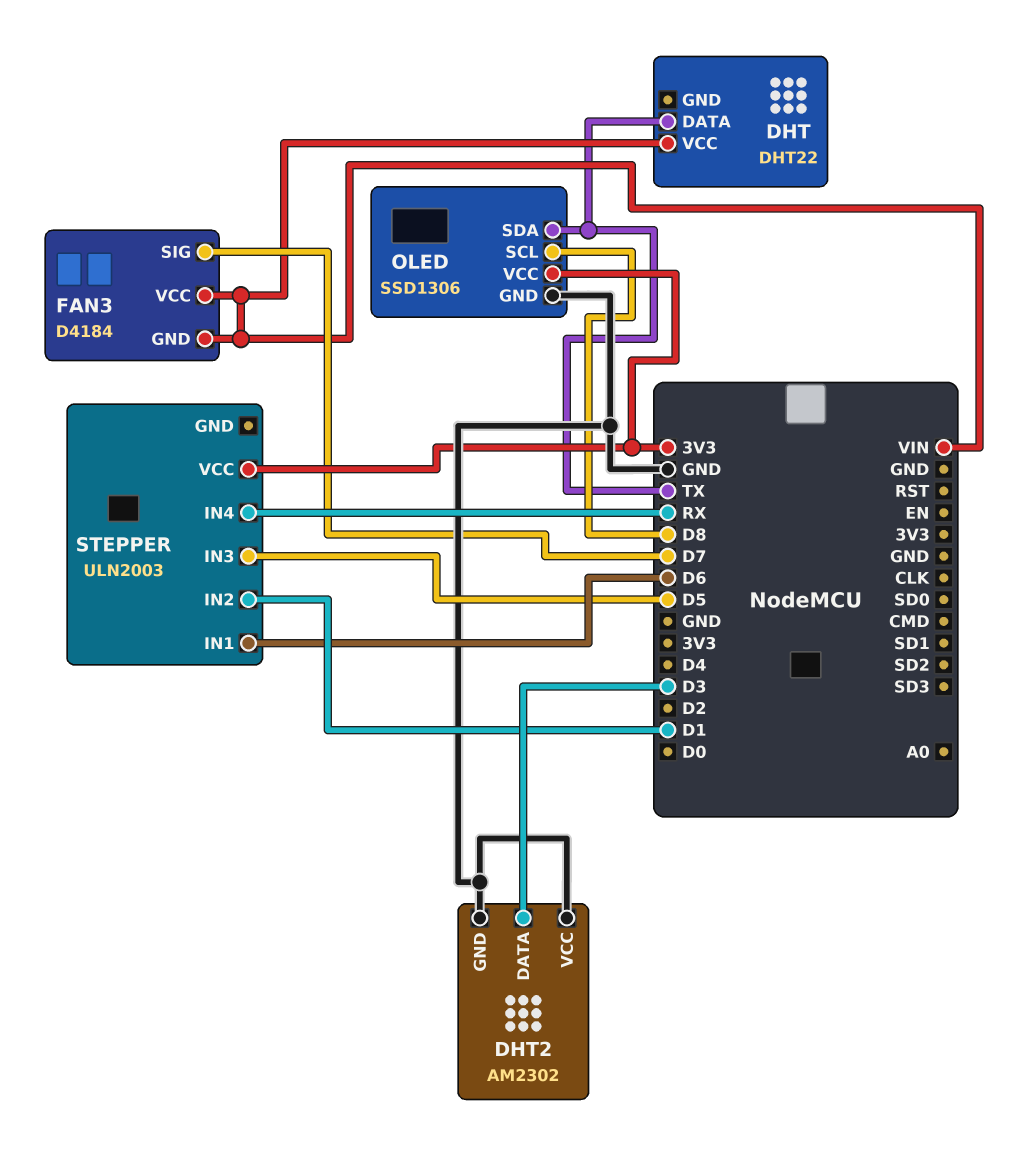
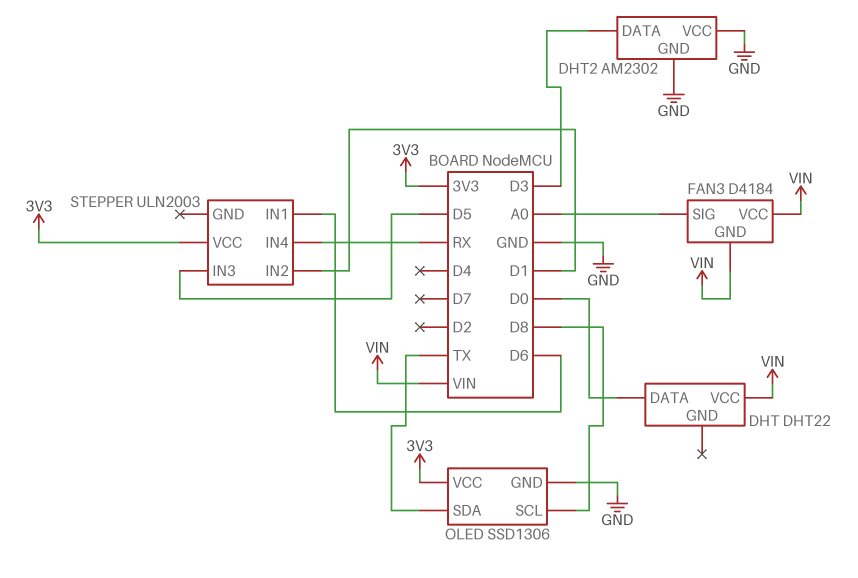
DHT pin DATA: TX -> D0
FAN3 pin SIG: D7 -> A0

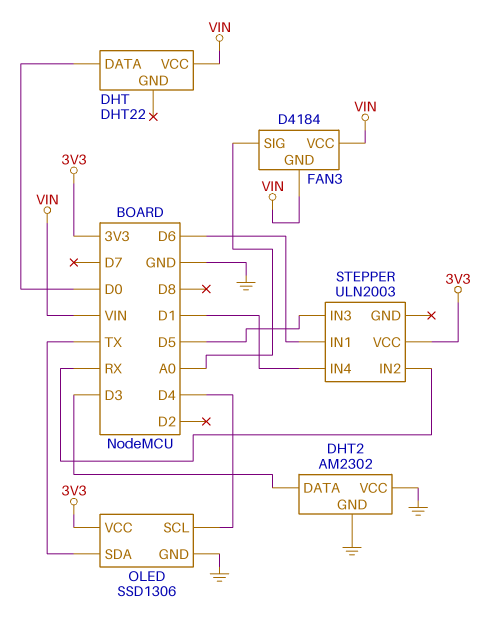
OLED pin SCL: D8 -> D4
STEPPER pin IN2: D1 -> RX
STEPPER pin IN4: RX -> D1

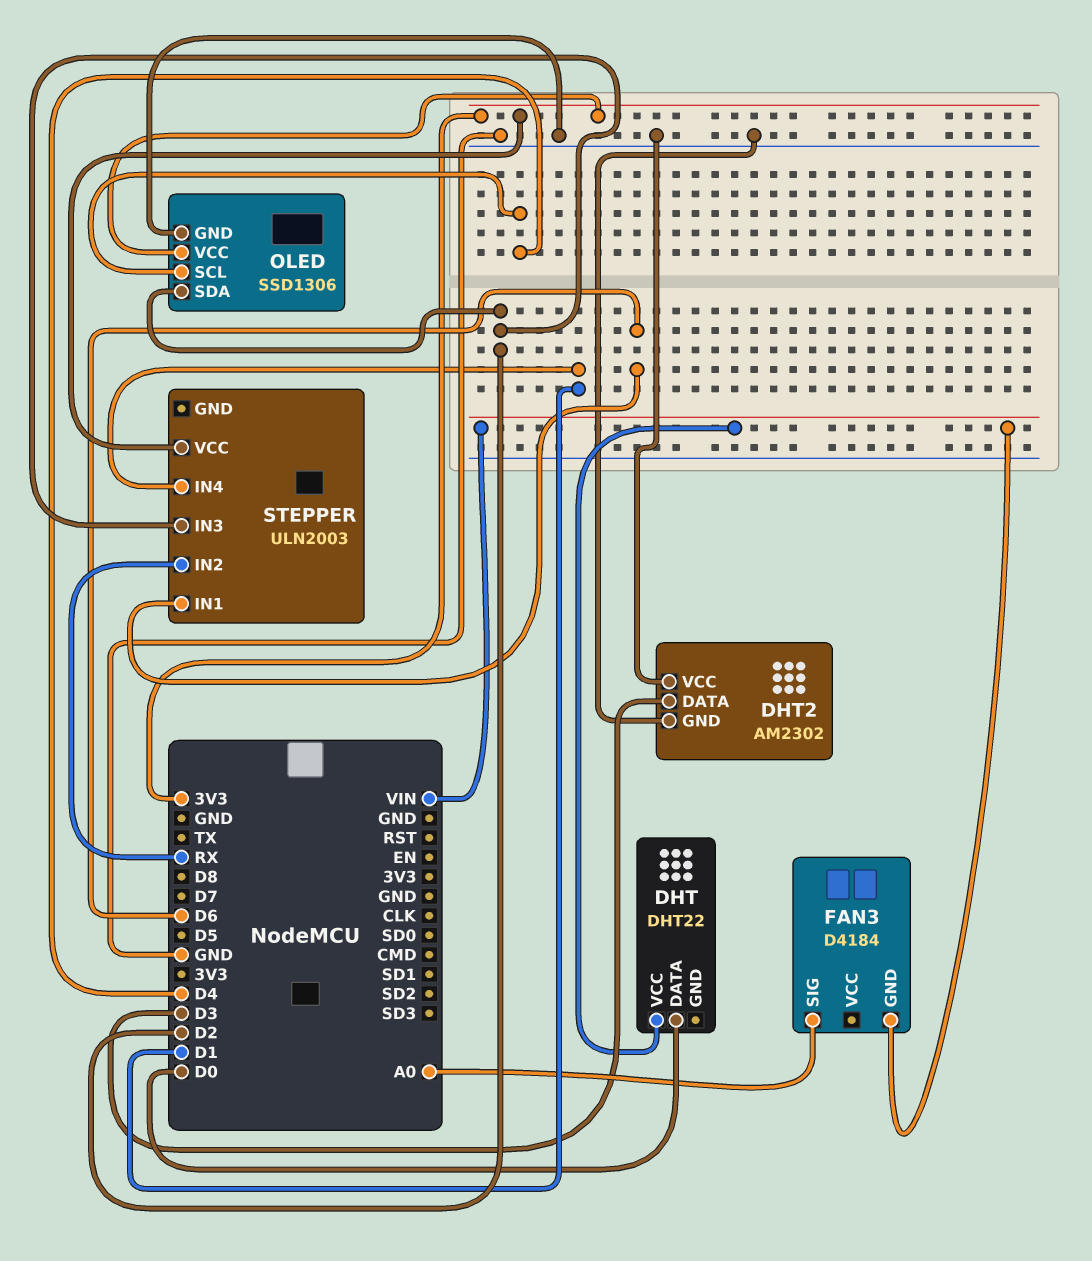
FAN3 pin VCC: VIN -> none
OLED pin SDA: TX -> D2
STEPPER pin IN3: D5 -> D2

